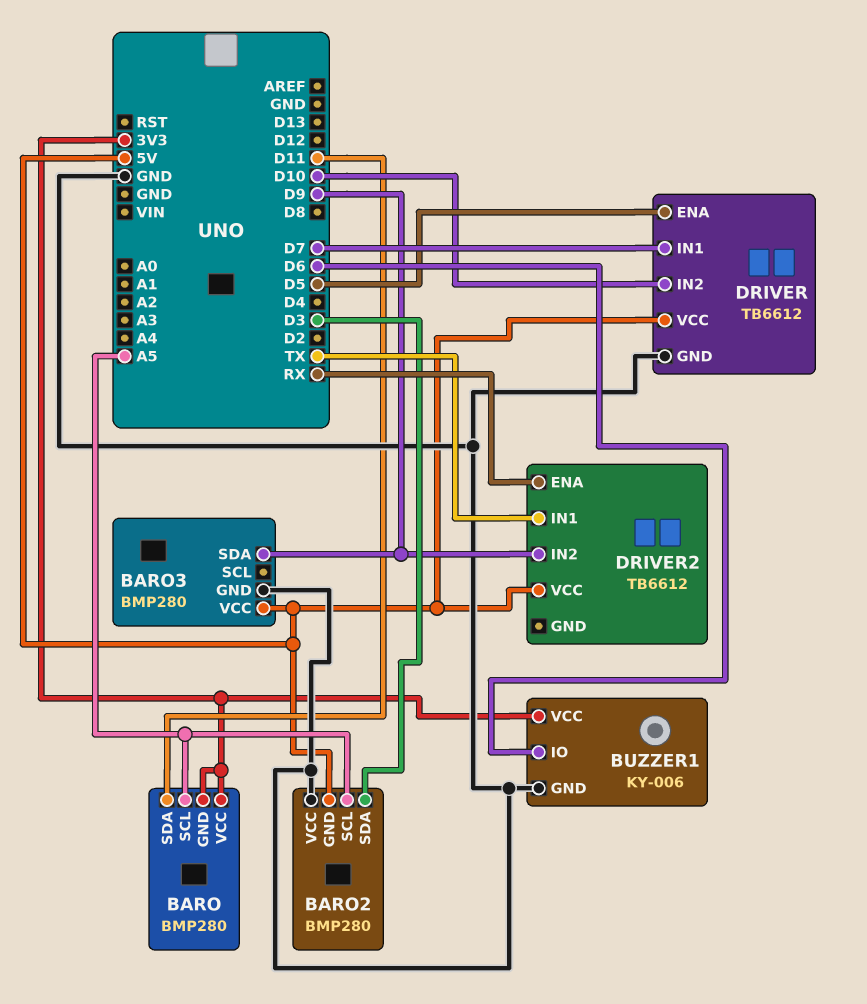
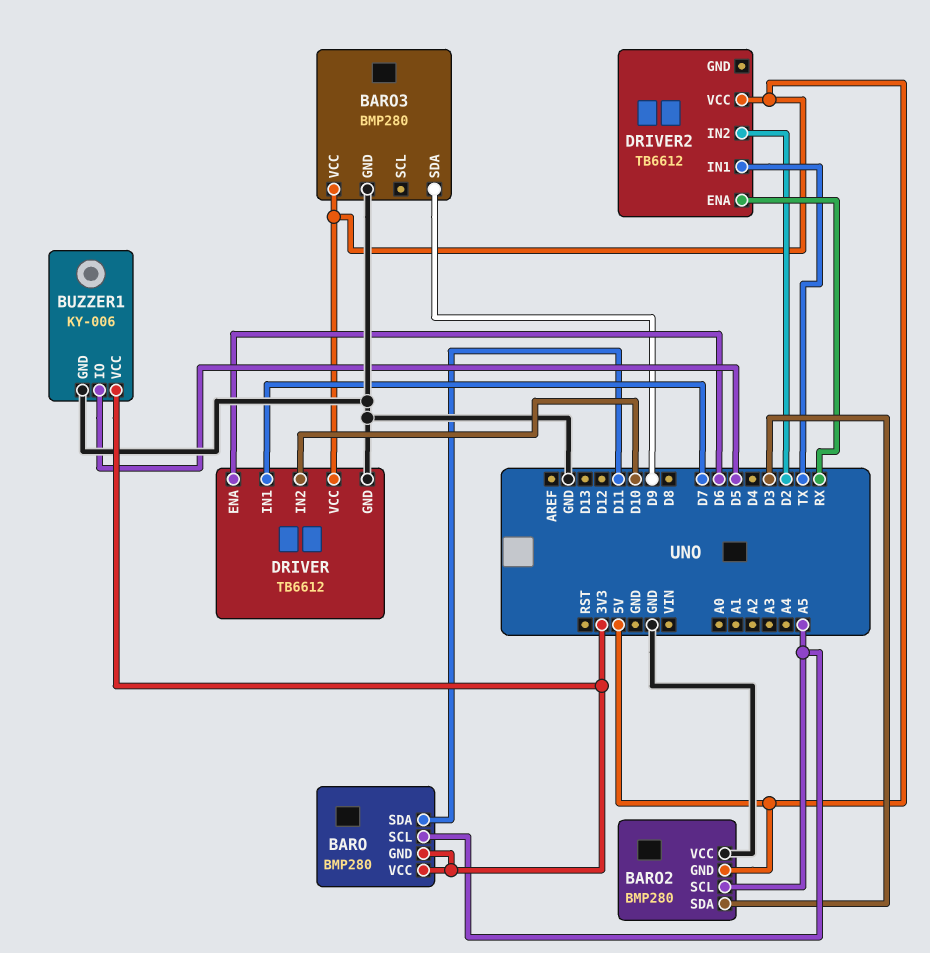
BUZZER1 pin IO: D6 -> D5
DRIVER pin ENA: D5 -> D6
DRIVER2 pin IN2: D9 -> D2

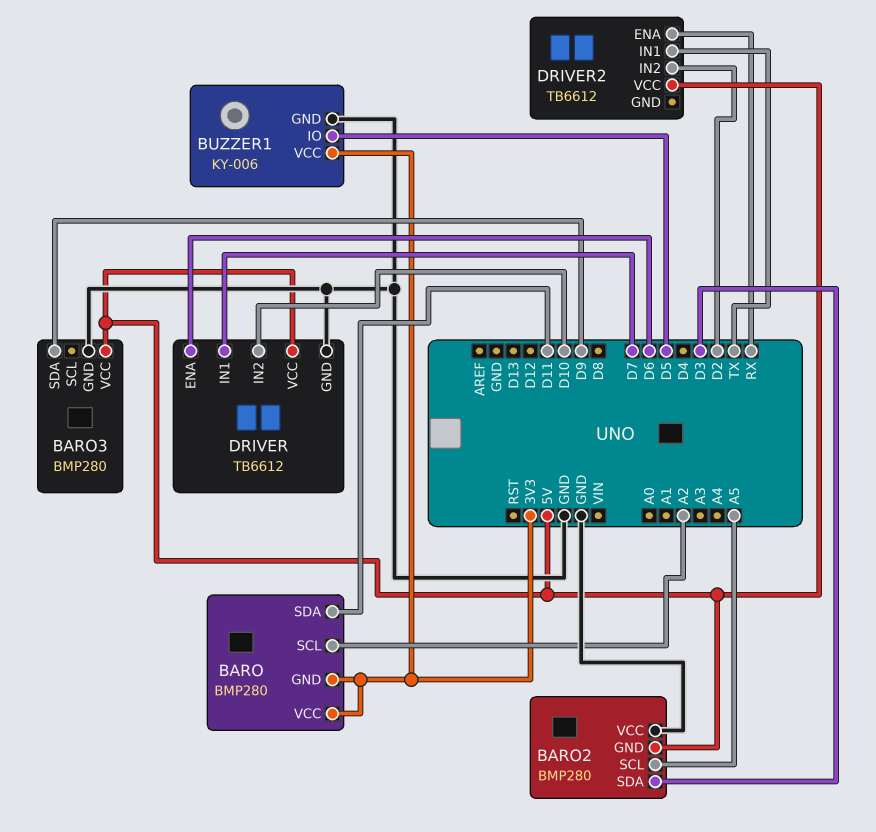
BARO pin SCL: A5 -> A2

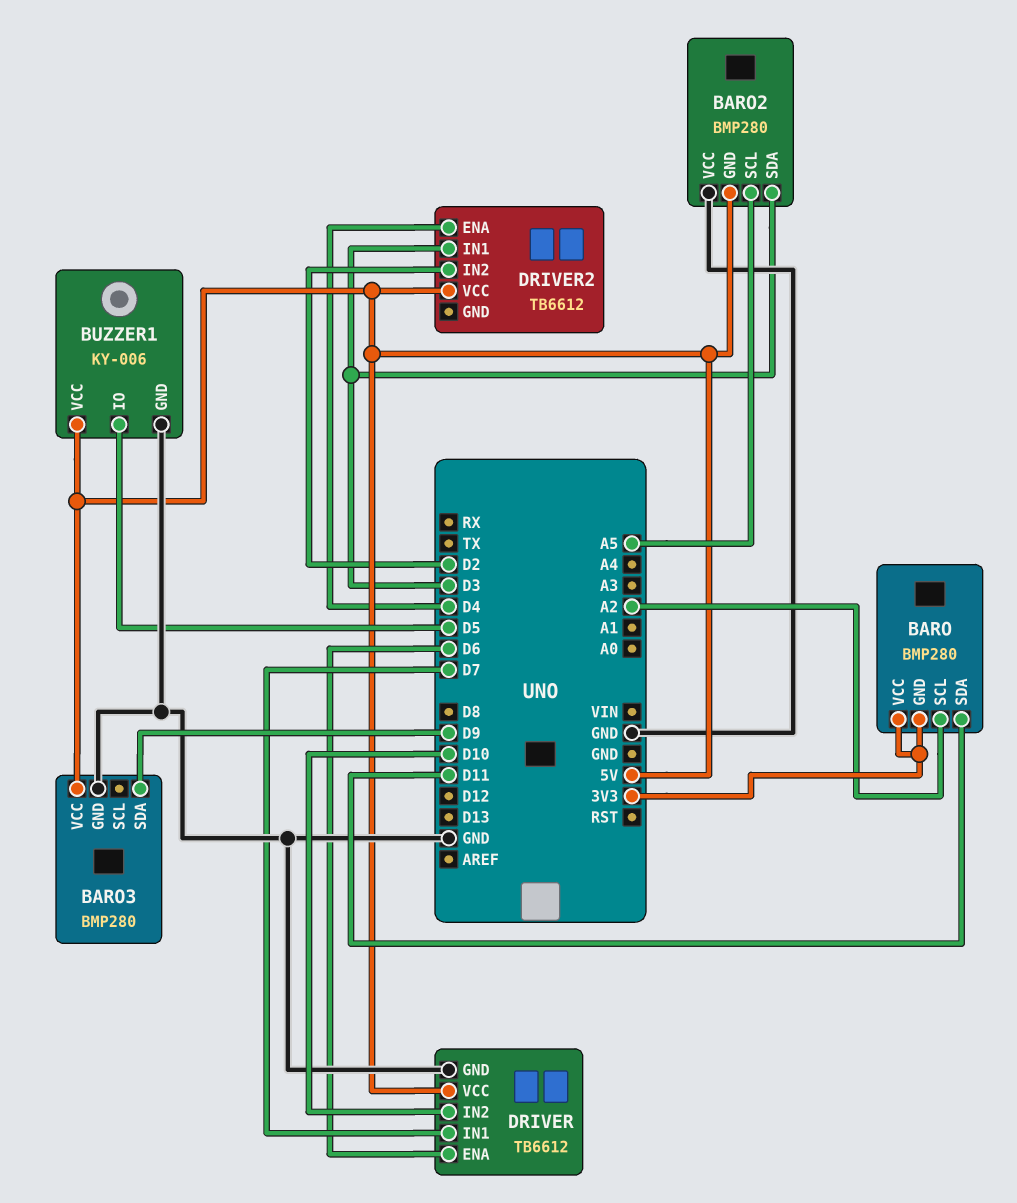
BUZZER1 pin VCC: 3V3 -> 5V
DRIVER2 pin ENA: RX -> D4
DRIVER2 pin IN1: TX -> D3

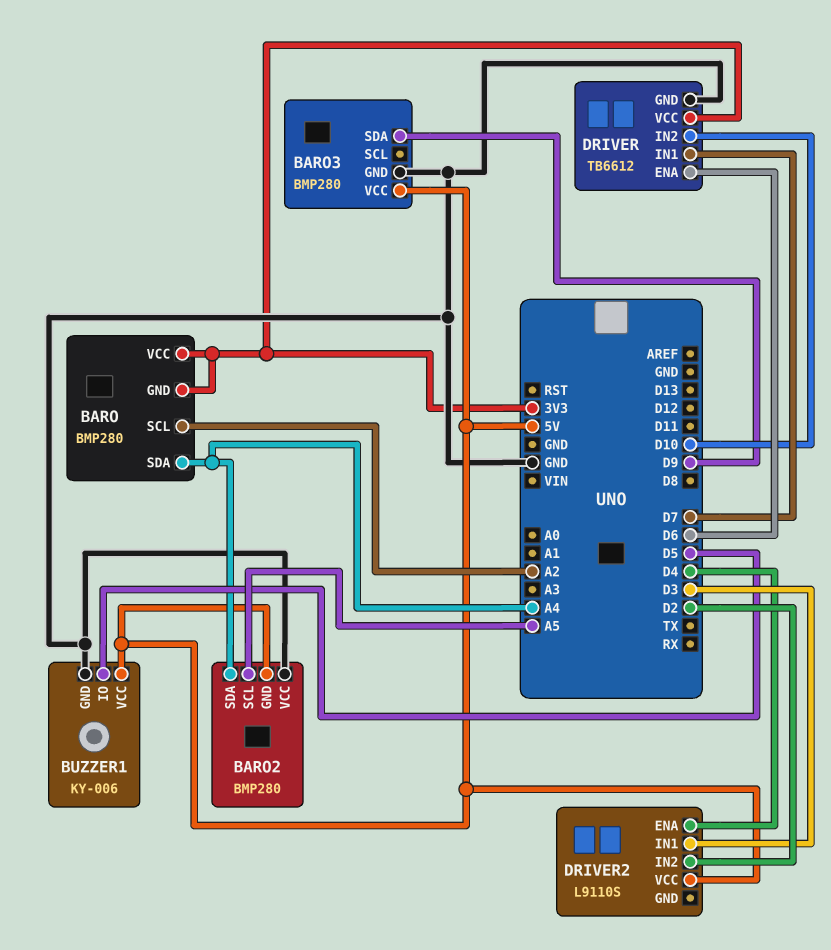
BARO pin SDA: D11 -> A4
BARO2 pin SDA: D3 -> A4
DRIVER pin VCC: 5V -> 3V3
DRIVER2: TB6612 -> L9110S

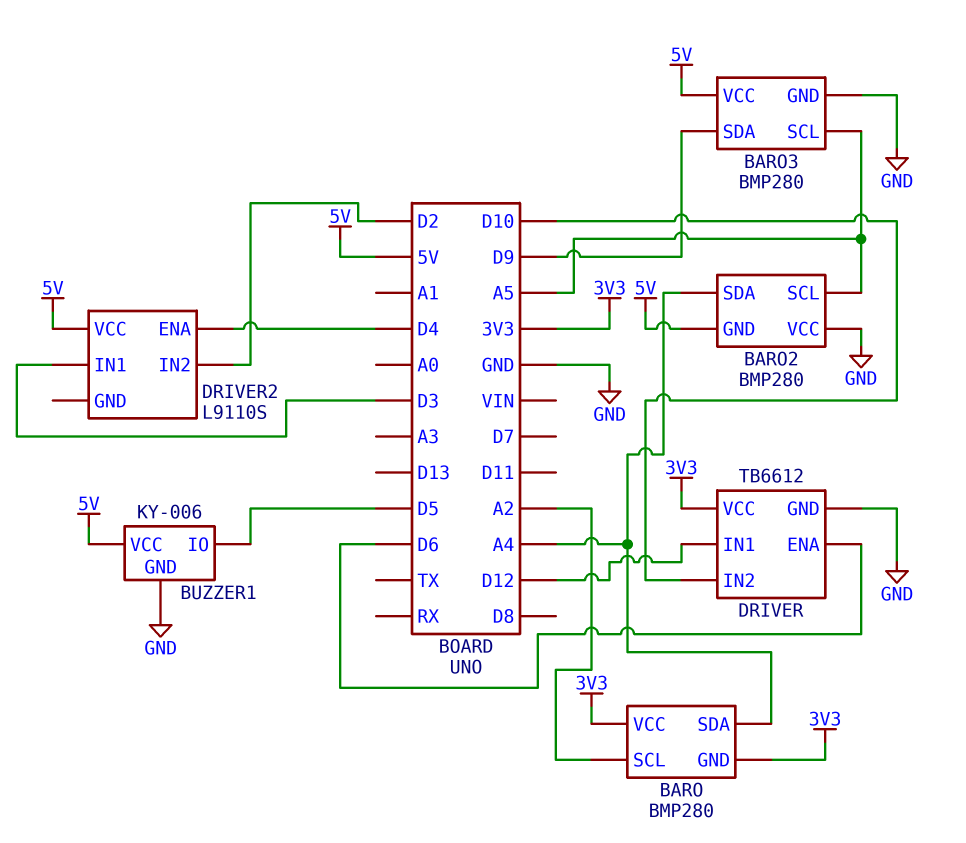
BARO3 pin SCL: none -> A5
DRIVER pin IN1: D7 -> D12

